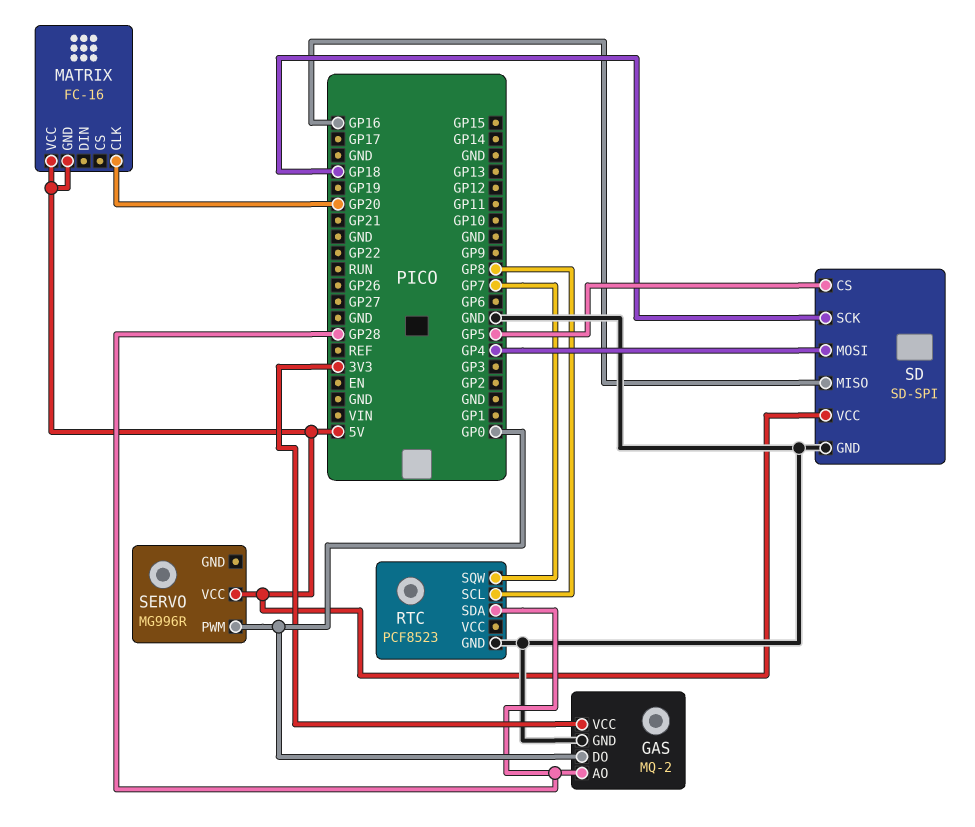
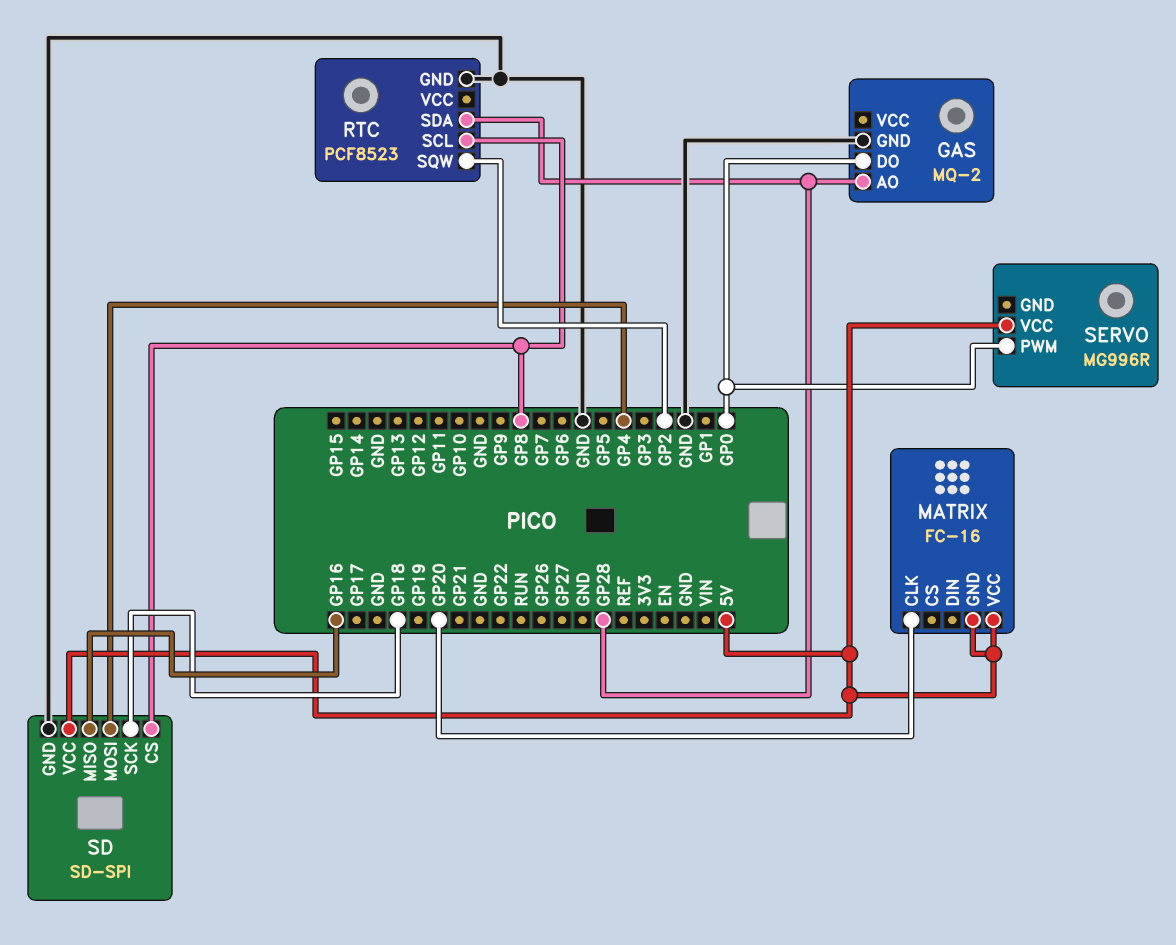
GAS pin VCC: 3V3 -> none
RTC pin SQW: GP7 -> GP2
SD pin CS: GP5 -> GP8

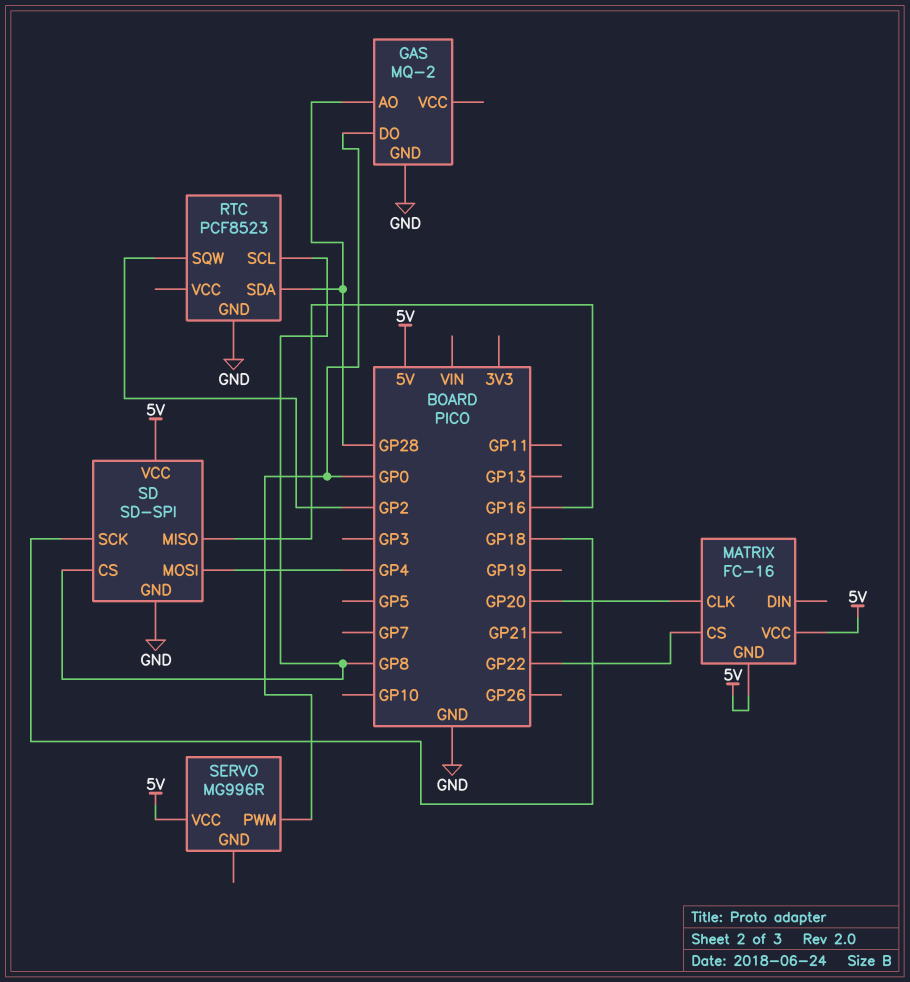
MATRIX pin CS: none -> GP22

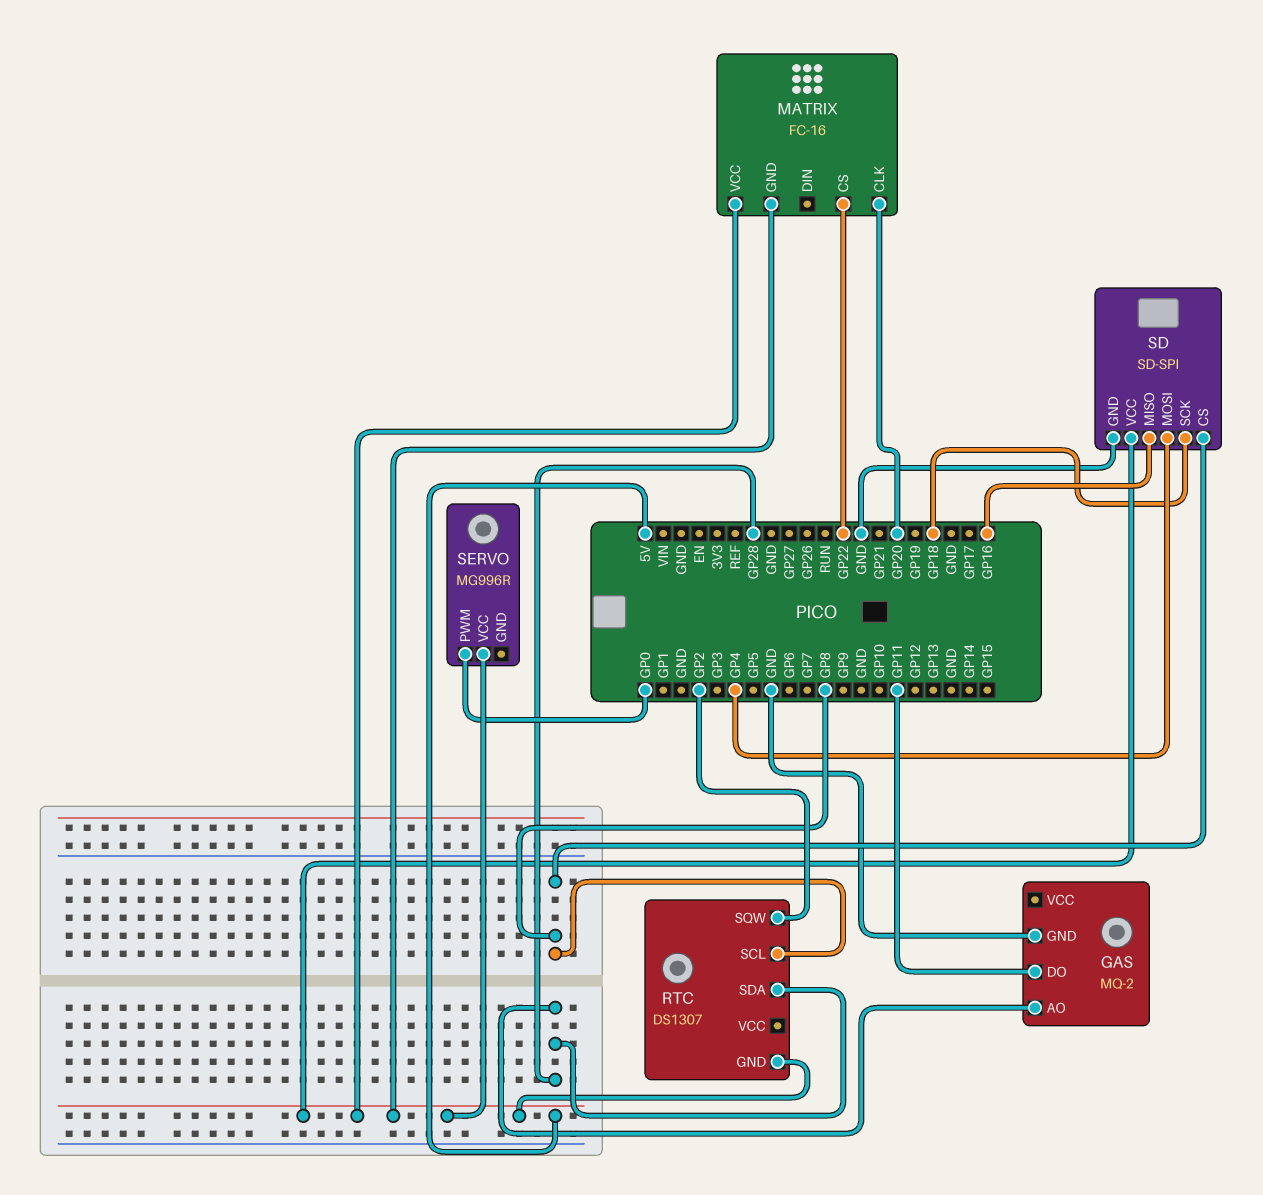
GAS pin DO: GP0 -> GP11
RTC: PCF8523 -> DS1307
RTC pin GND: GND -> 5V

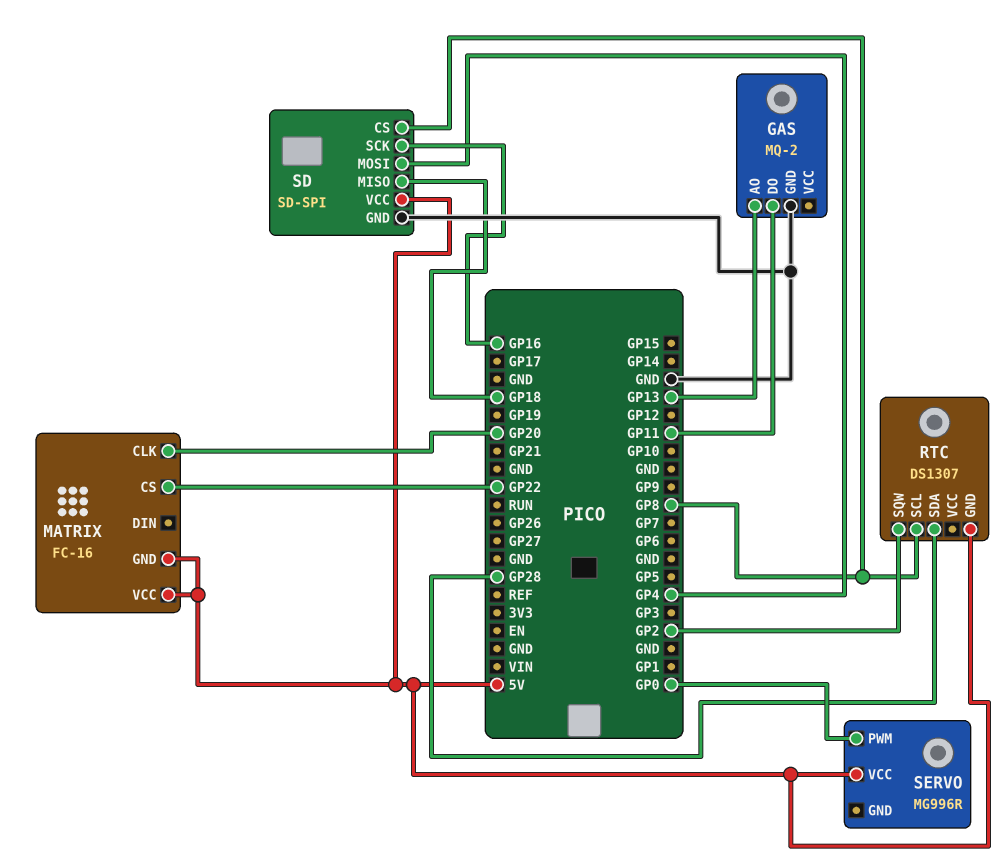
GAS pin AO: GP28 -> GP13
SD pin MISO: GP16 -> GP18
SD pin SCK: GP18 -> GP16

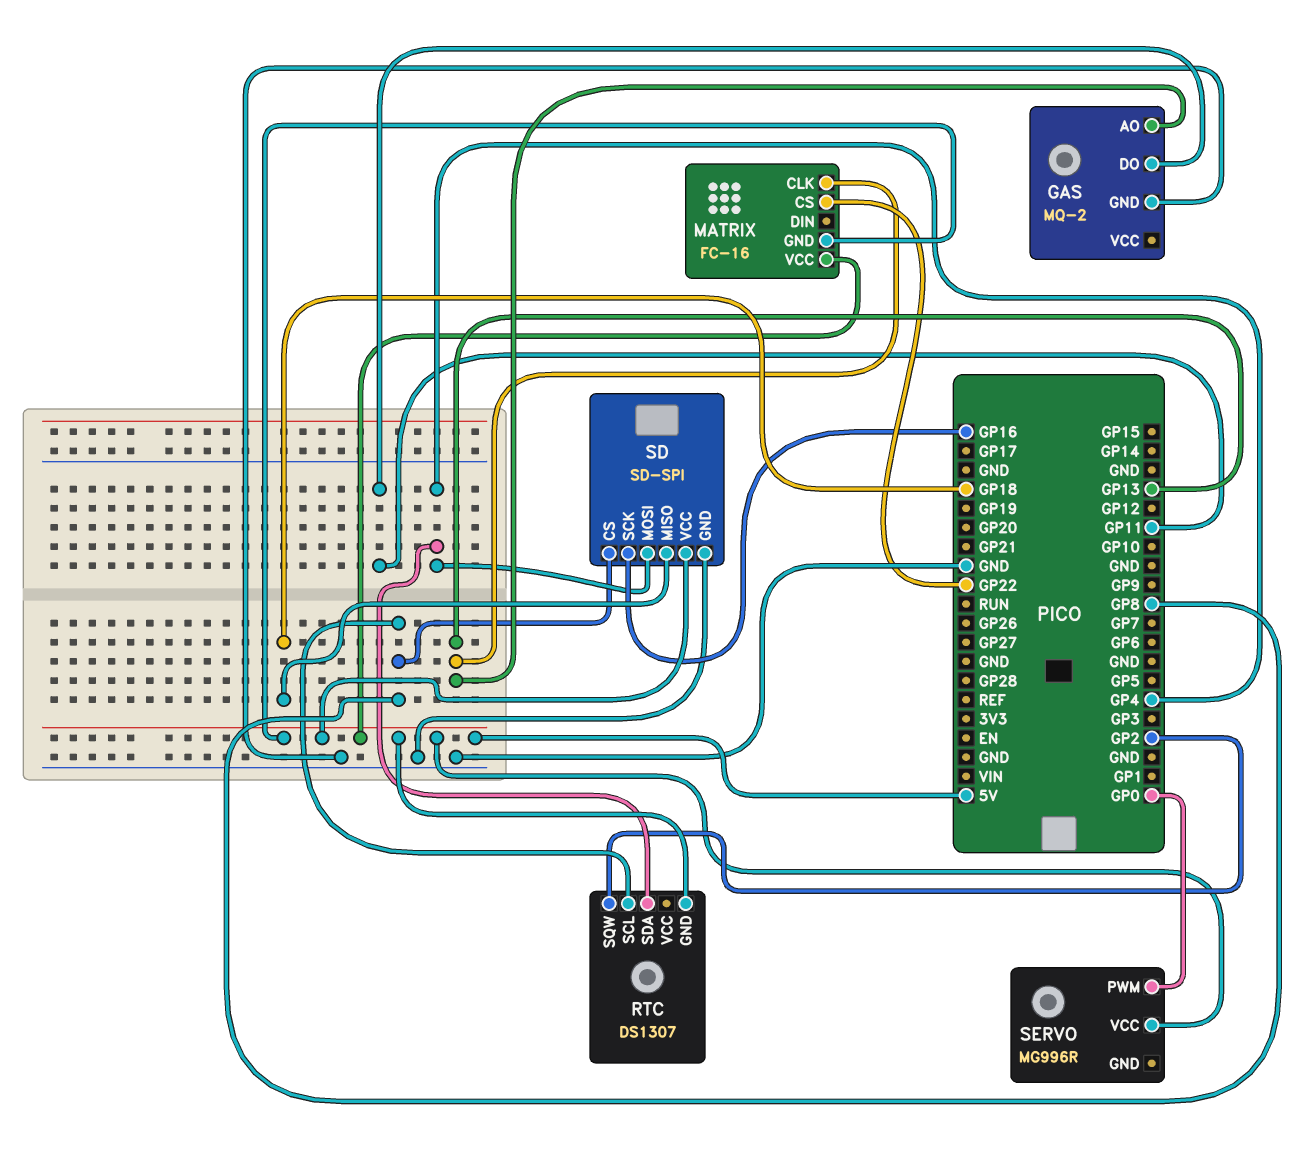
MATRIX pin CLK: GP20 -> GP13
RTC pin SDA: GP28 -> GP4

